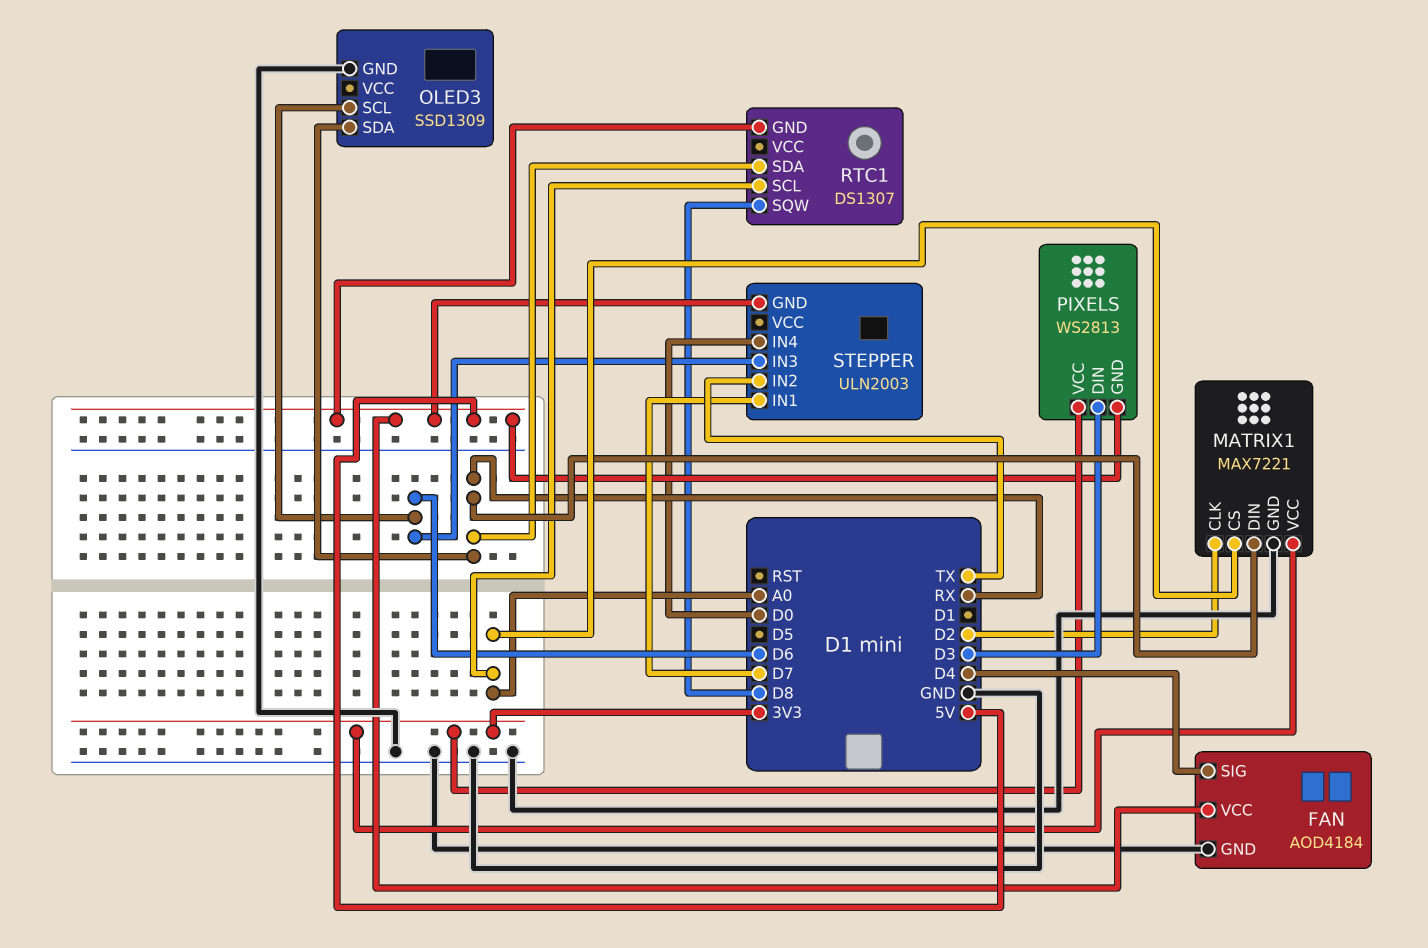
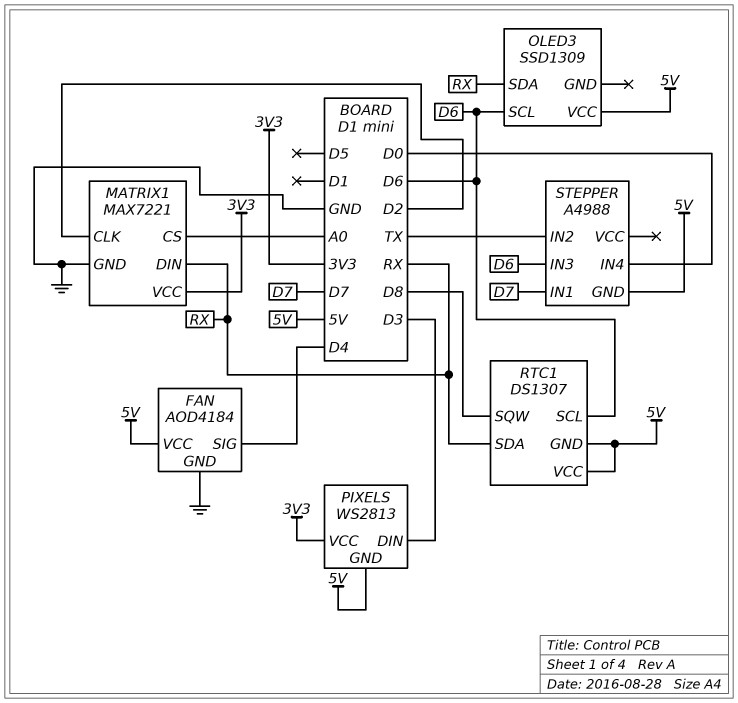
OLED3 pin GND: GND -> none
OLED3 pin VCC: none -> 5V
RTC1 pin SCL: A0 -> D6
RTC1 pin VCC: none -> 5V
STEPPER: ULN2003 -> A4988

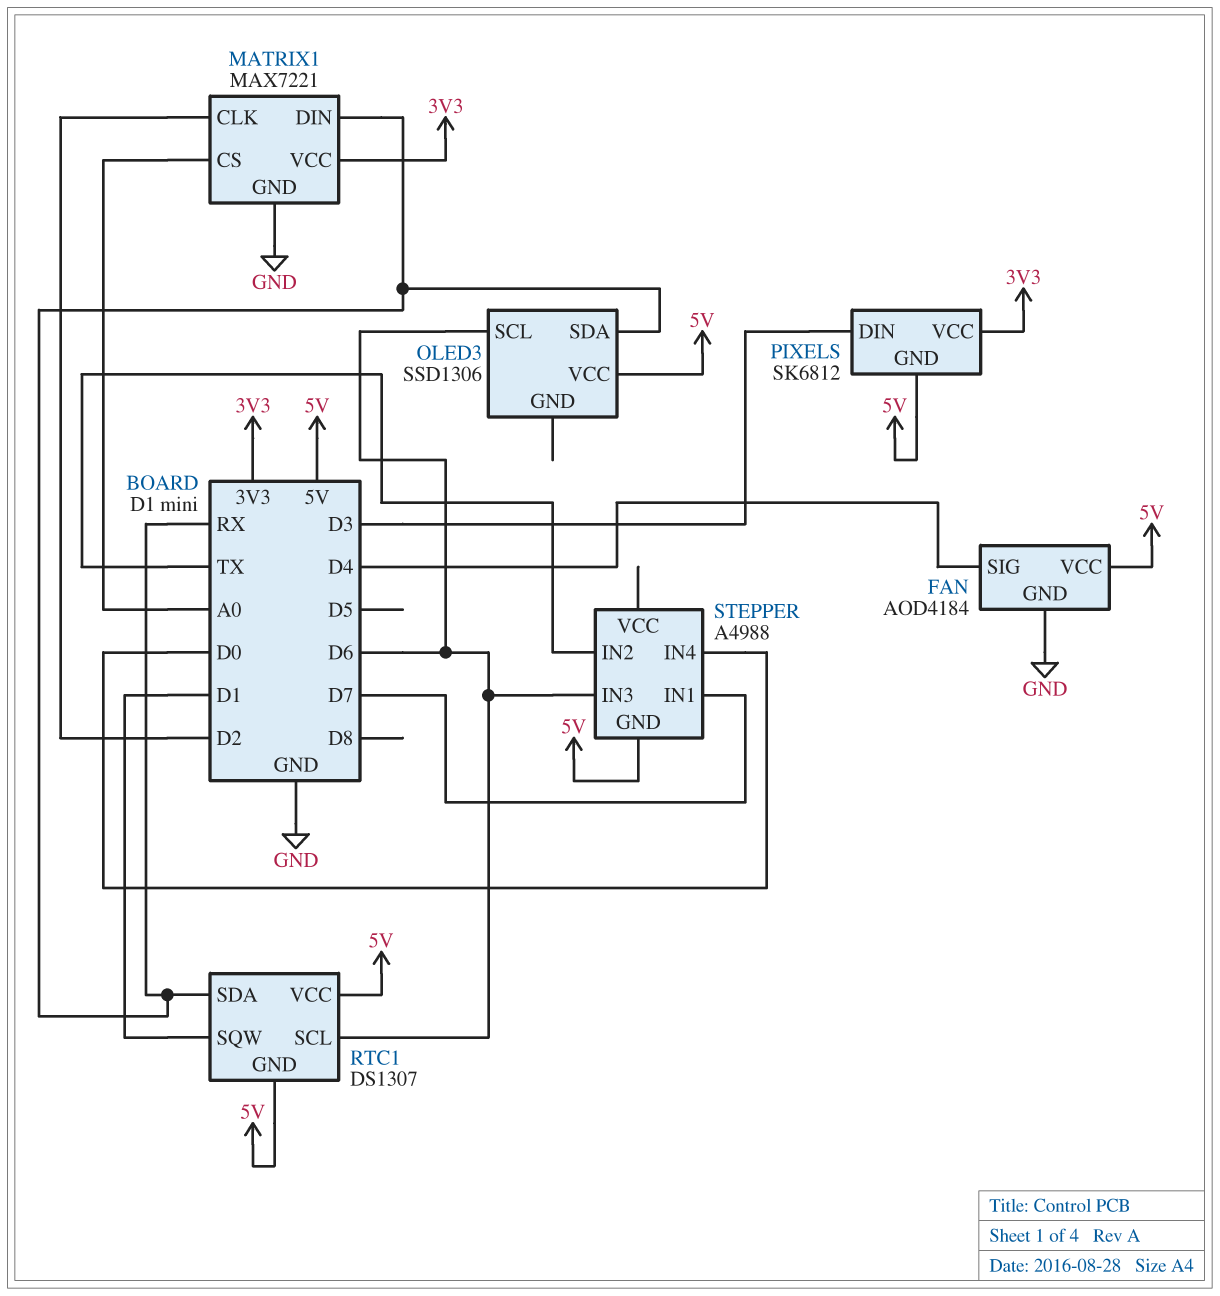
OLED3: SSD1309 -> SSD1306
PIXELS: WS2813 -> SK6812
RTC1 pin SQW: D8 -> D1

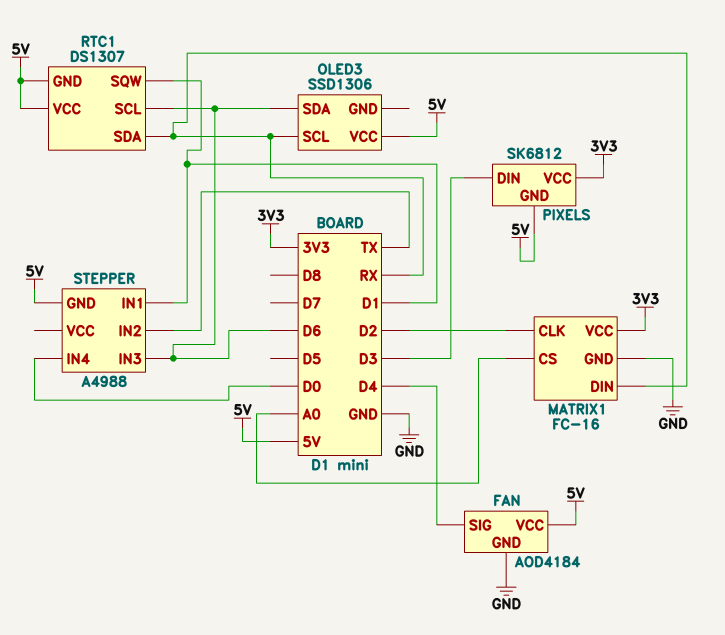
MATRIX1: MAX7221 -> FC-16
OLED3 pin SCL: D6 -> RX
OLED3 pin SDA: RX -> D6
STEPPER pin IN1: D7 -> D1

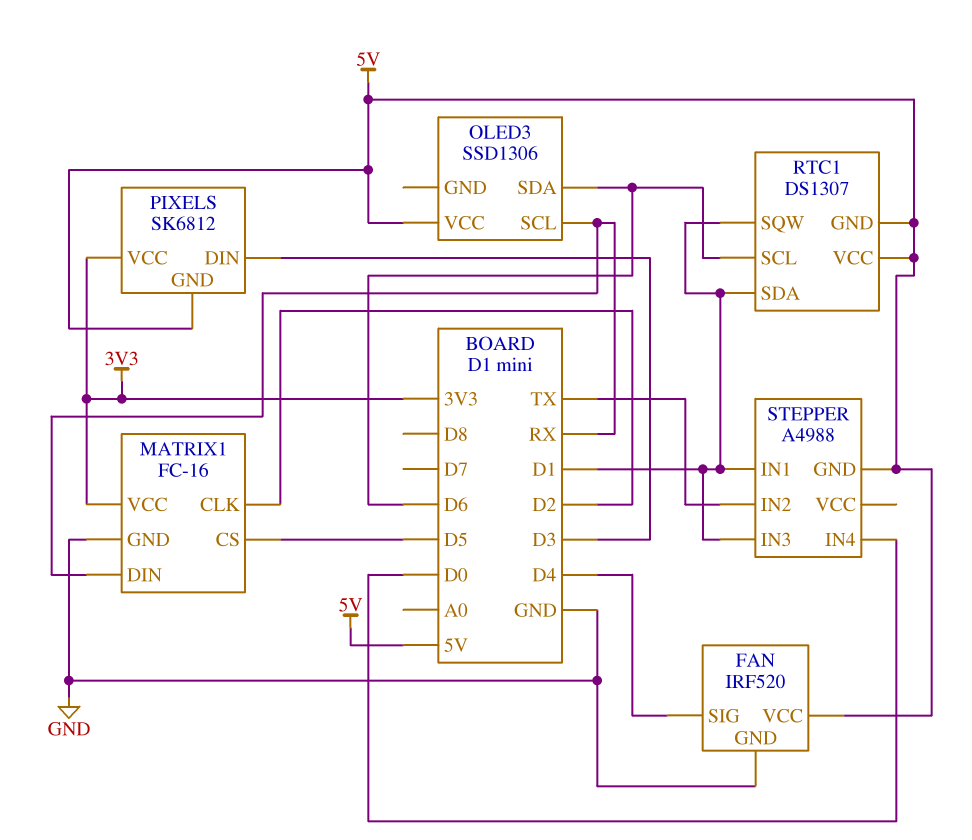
FAN: AOD4184 -> IRF520
MATRIX1 pin CS: A0 -> D5
RTC1 pin SDA: RX -> D1
STEPPER pin IN3: D6 -> D1

